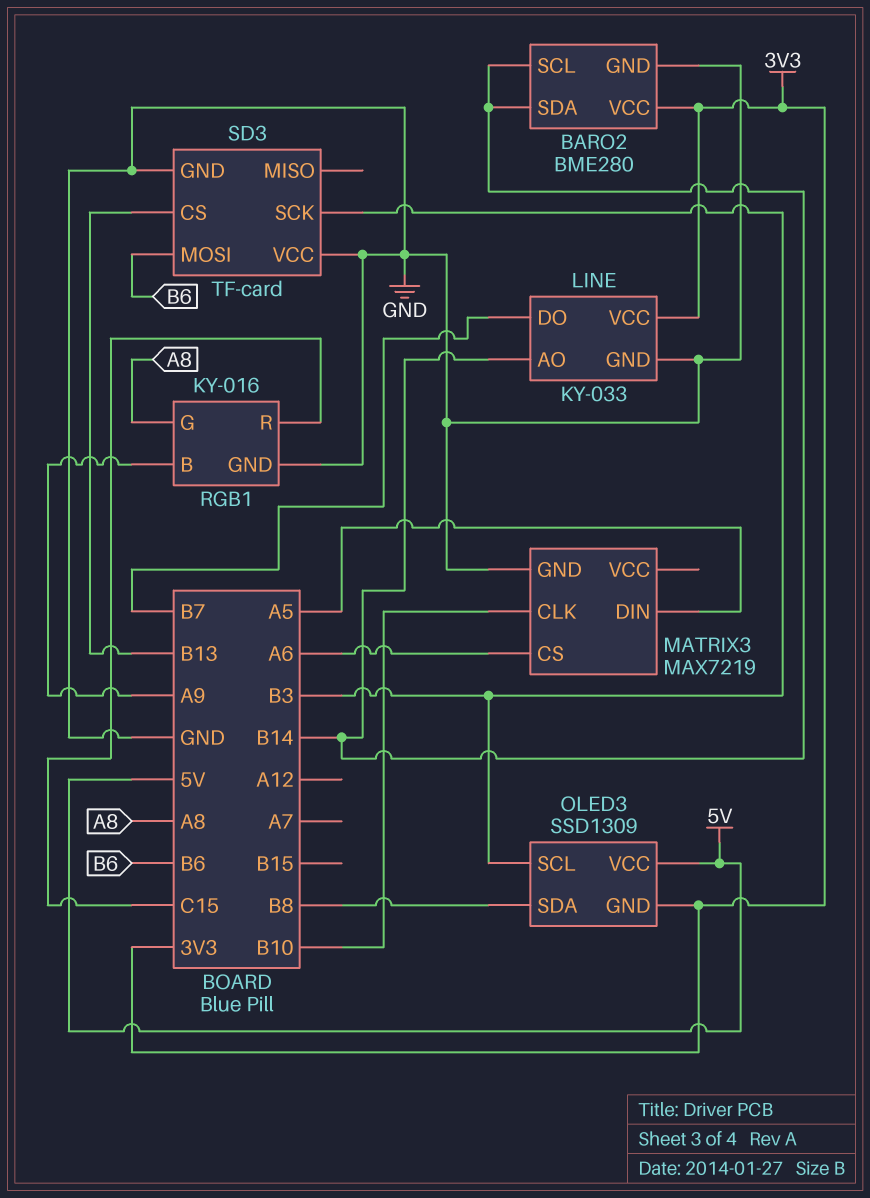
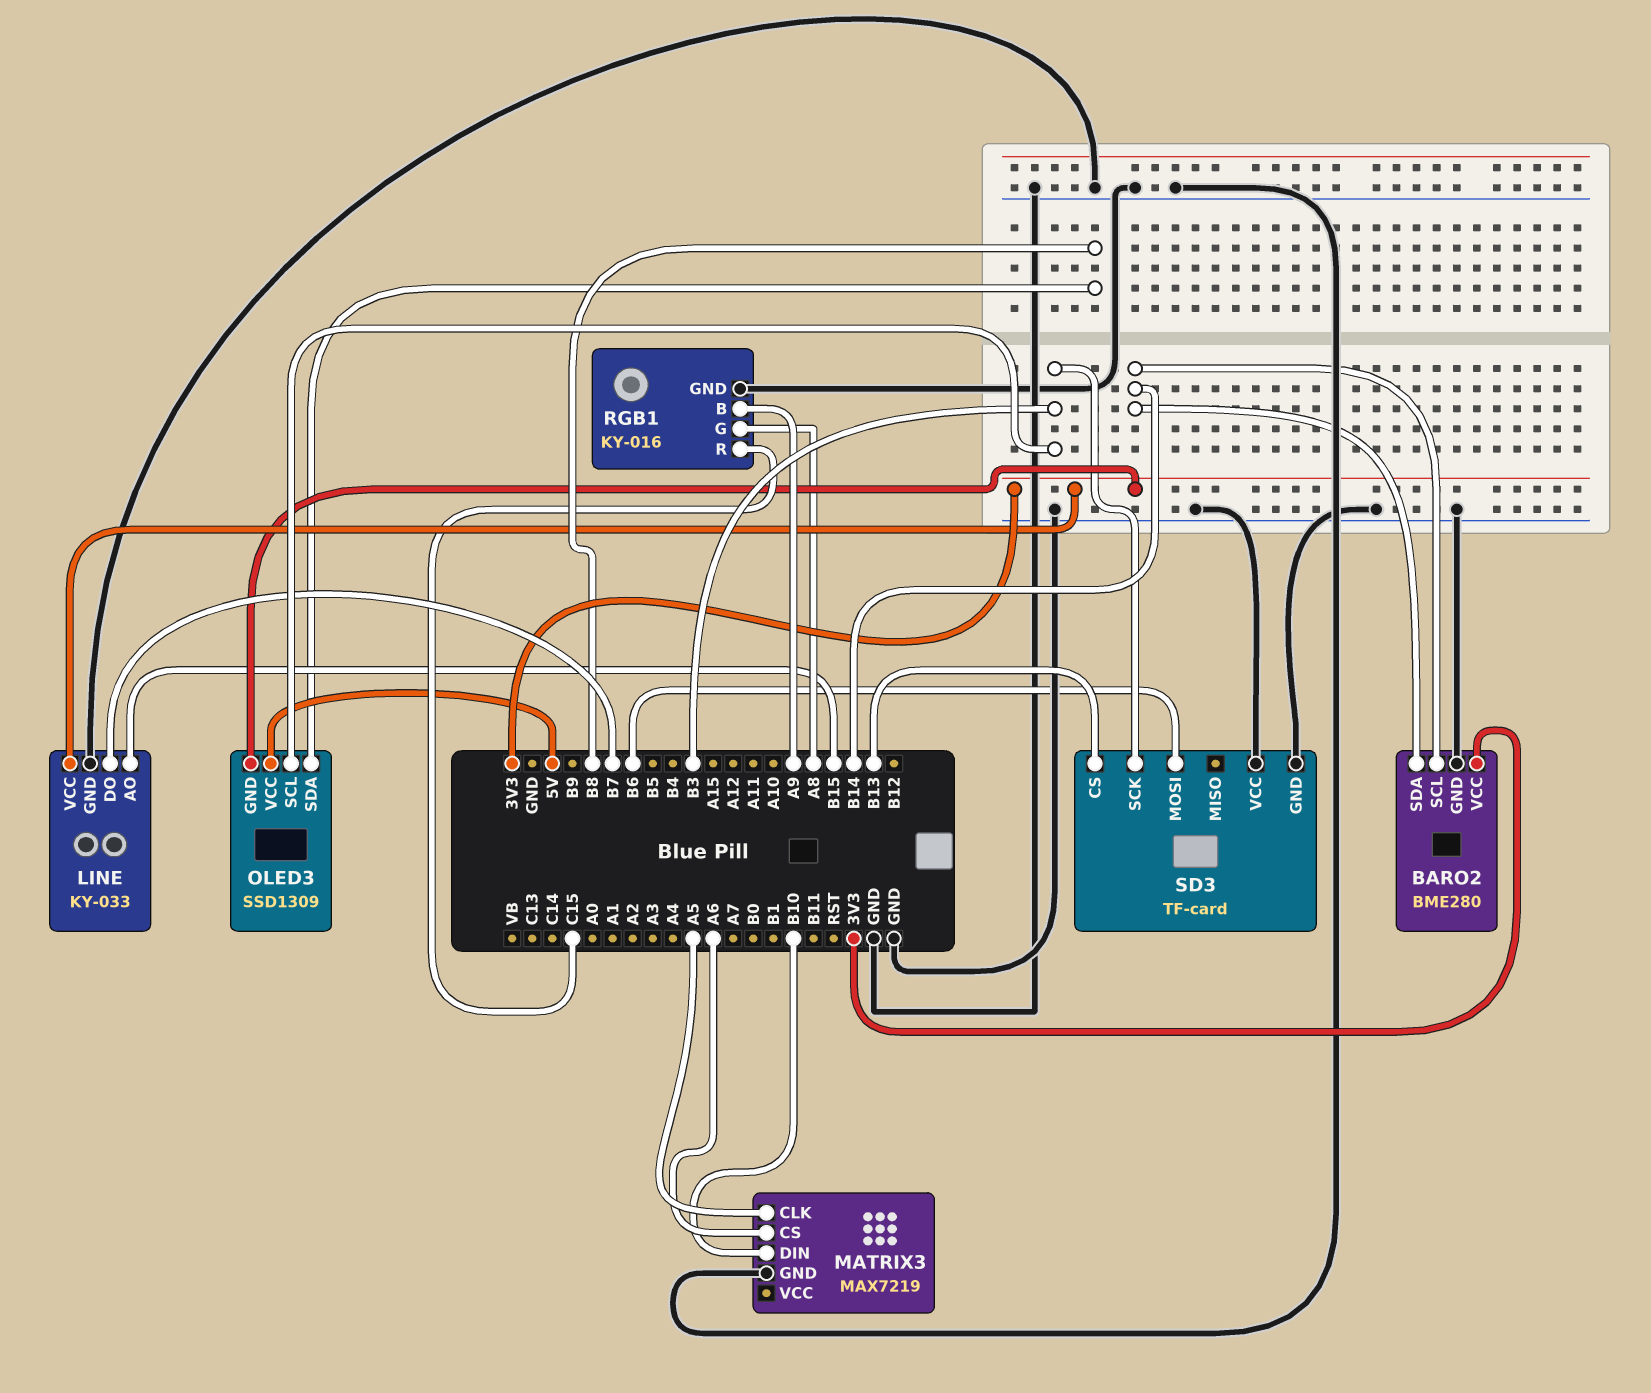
LINE pin AO: B14 -> B15
MATRIX3 pin CLK: B10 -> A5
MATRIX3 pin DIN: A5 -> B10

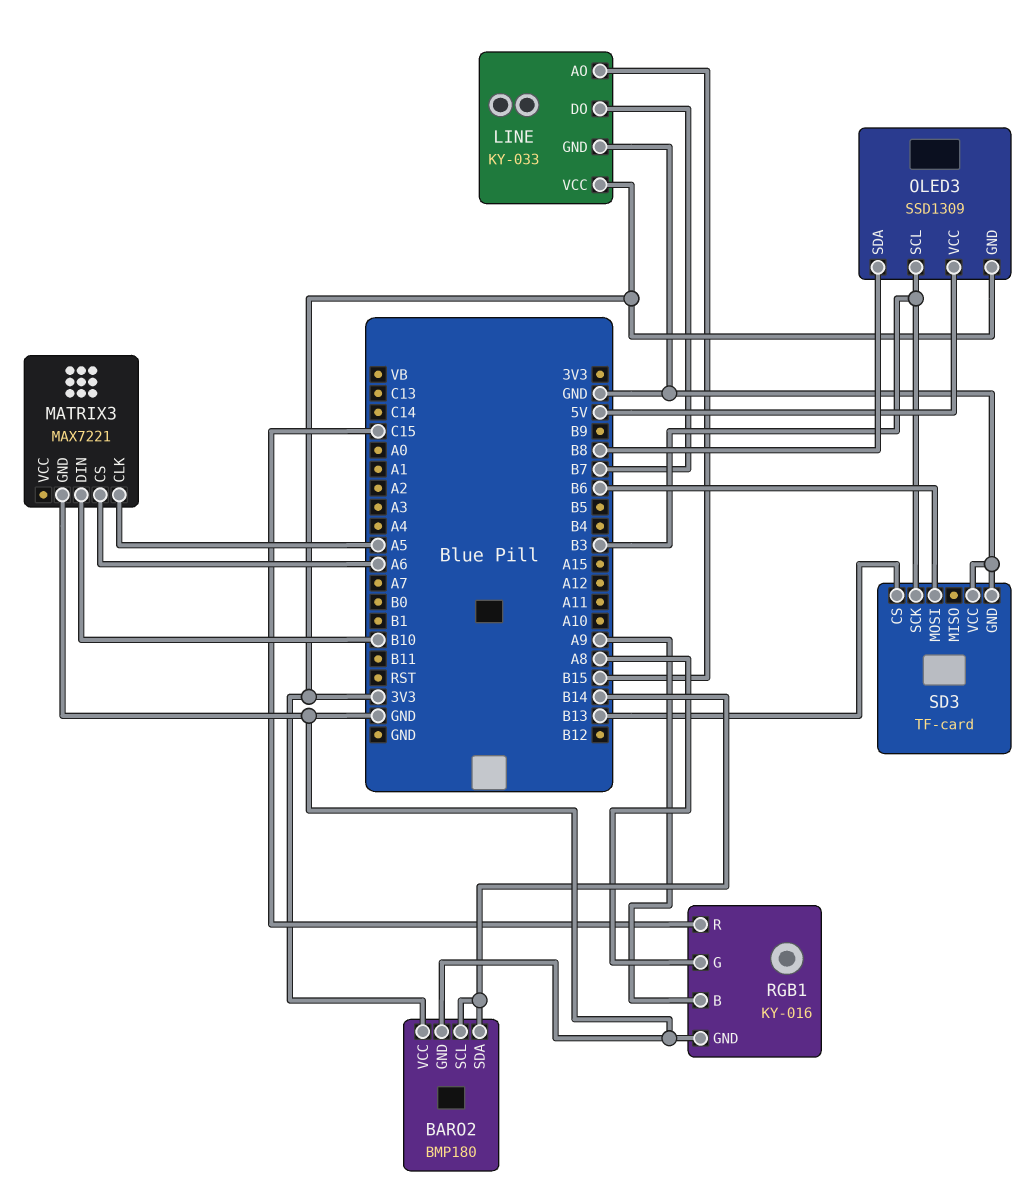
BARO2: BME280 -> BMP180
MATRIX3: MAX7219 -> MAX7221

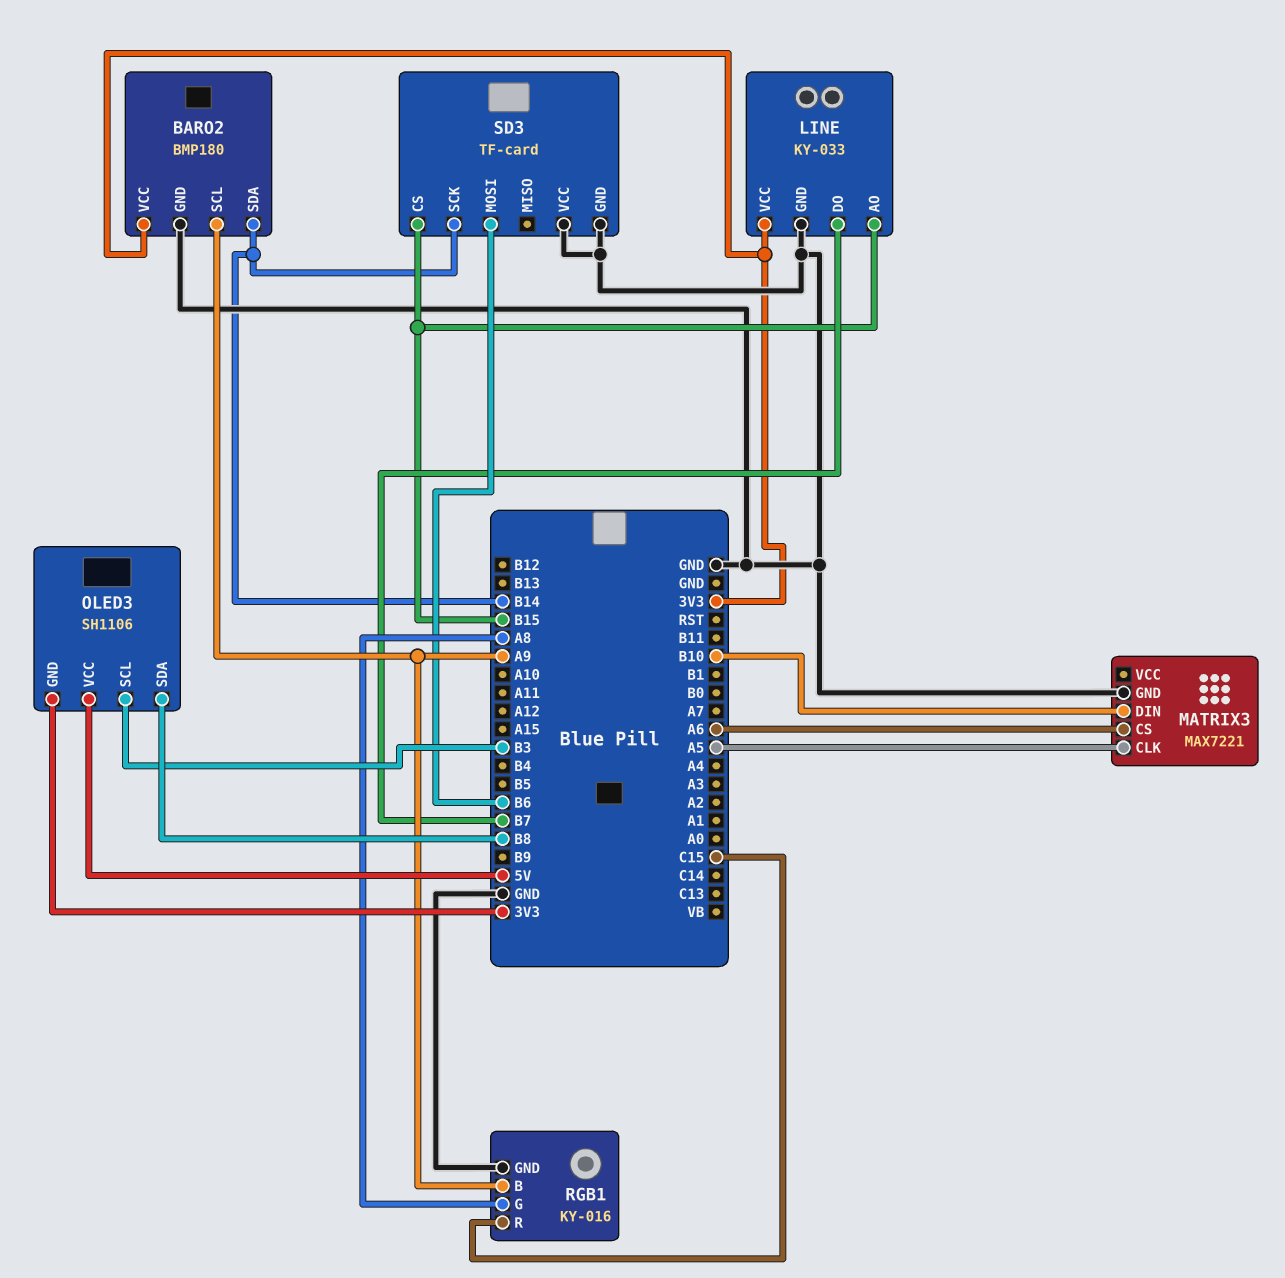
BARO2 pin SCL: B14 -> A9
OLED3: SSD1309 -> SH1106
SD3 pin CS: B13 -> B15
SD3 pin SCK: B3 -> B14

